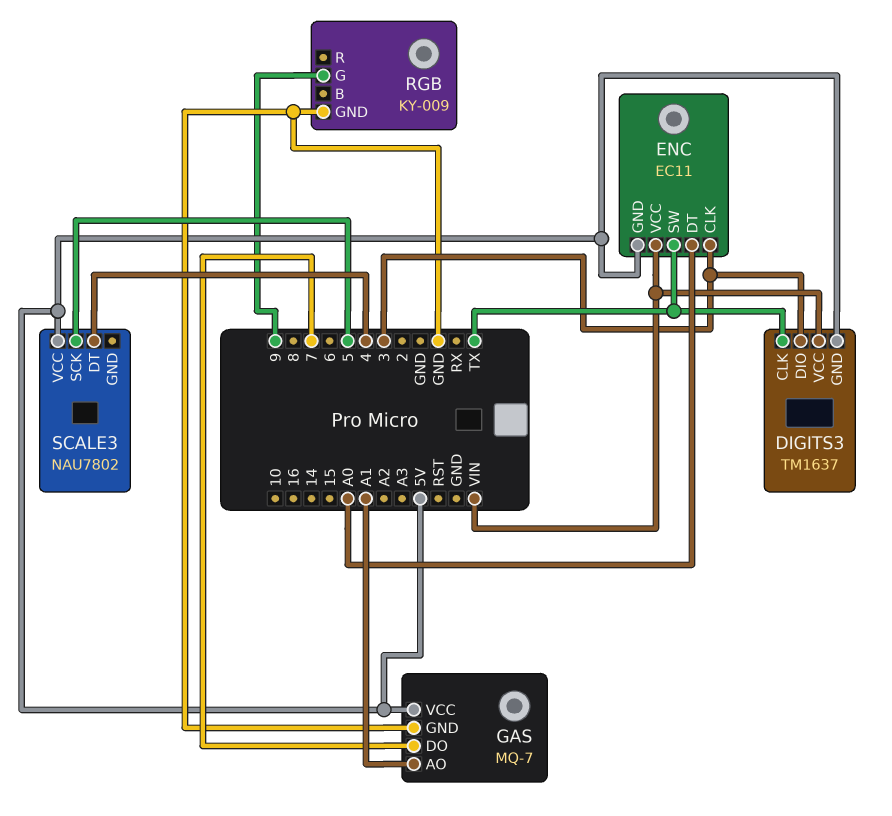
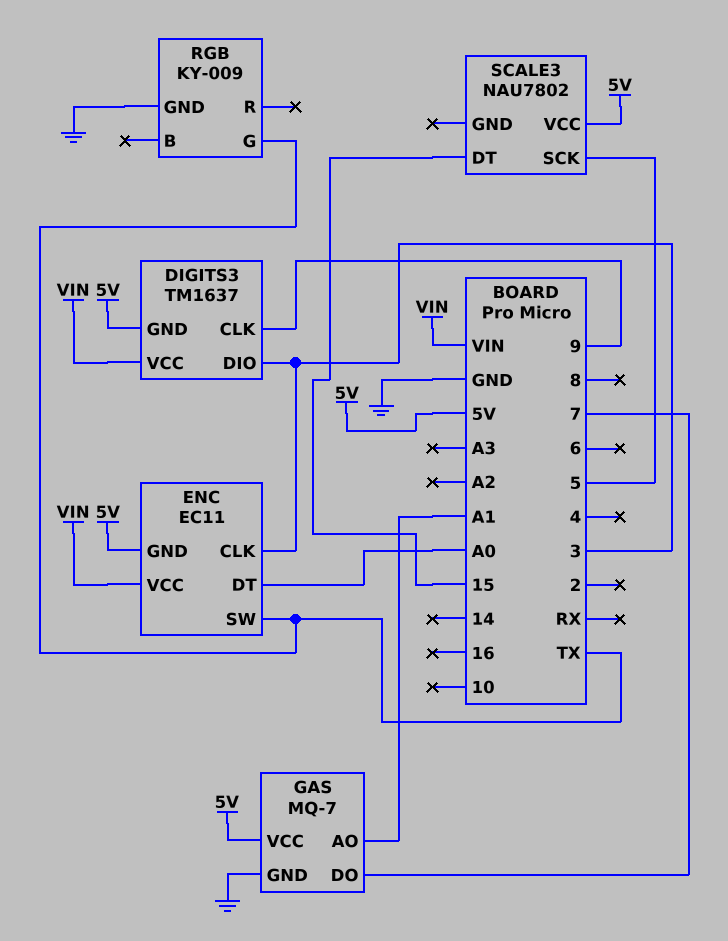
DIGITS3 pin CLK: TX -> 9
RGB pin G: 9 -> TX
SCALE3 pin DT: 4 -> 15

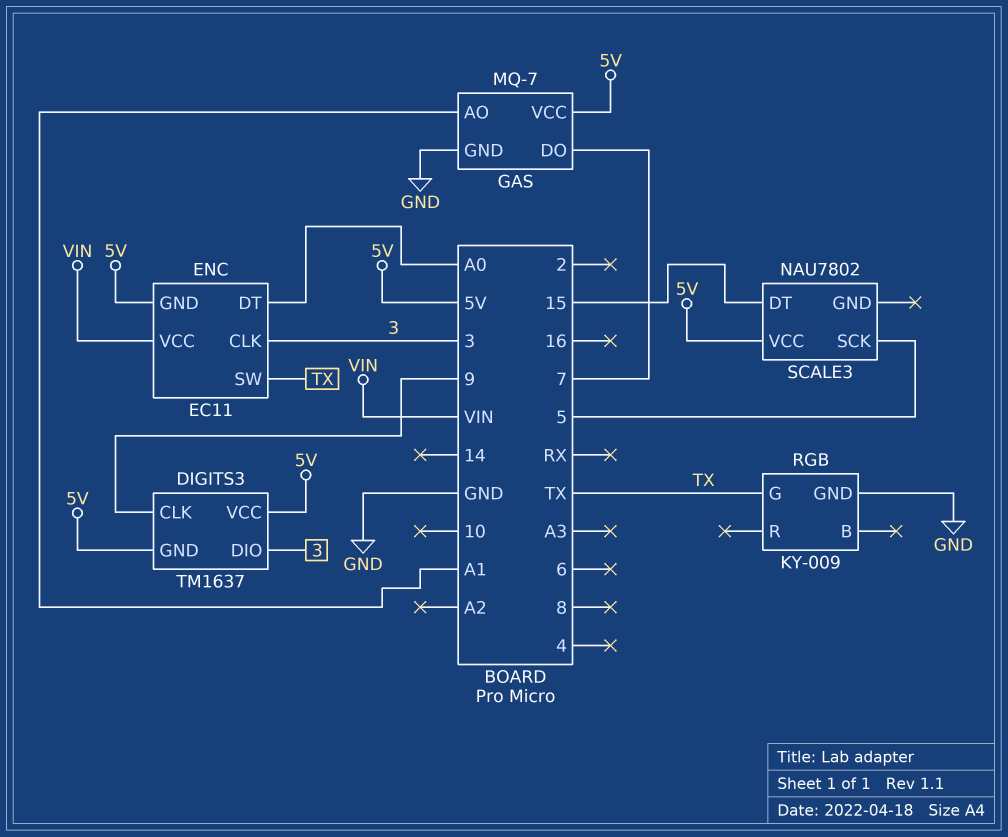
DIGITS3 pin VCC: VIN -> 5V

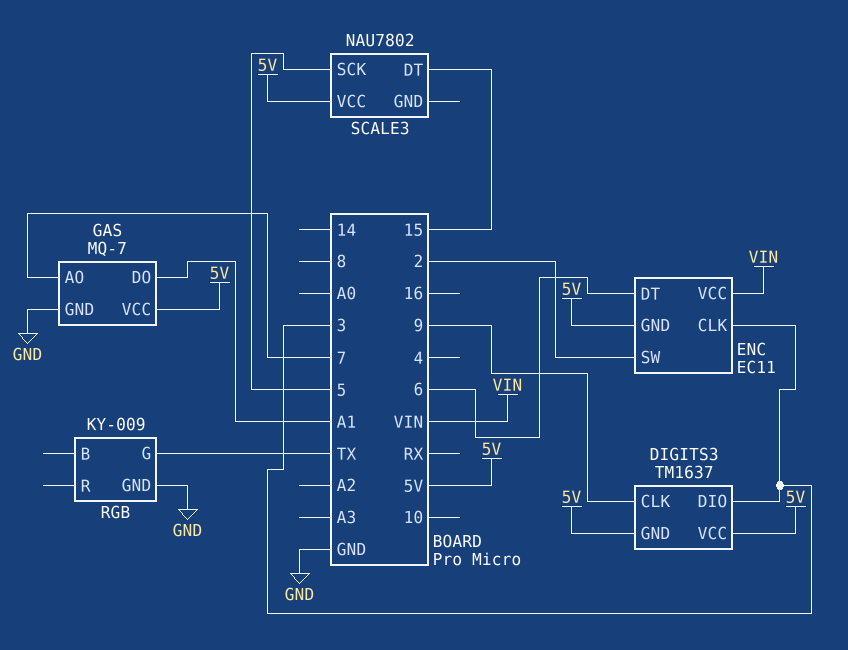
ENC pin DT: A0 -> 6
ENC pin SW: TX -> 2
GAS pin AO: A1 -> 7
GAS pin DO: 7 -> A1

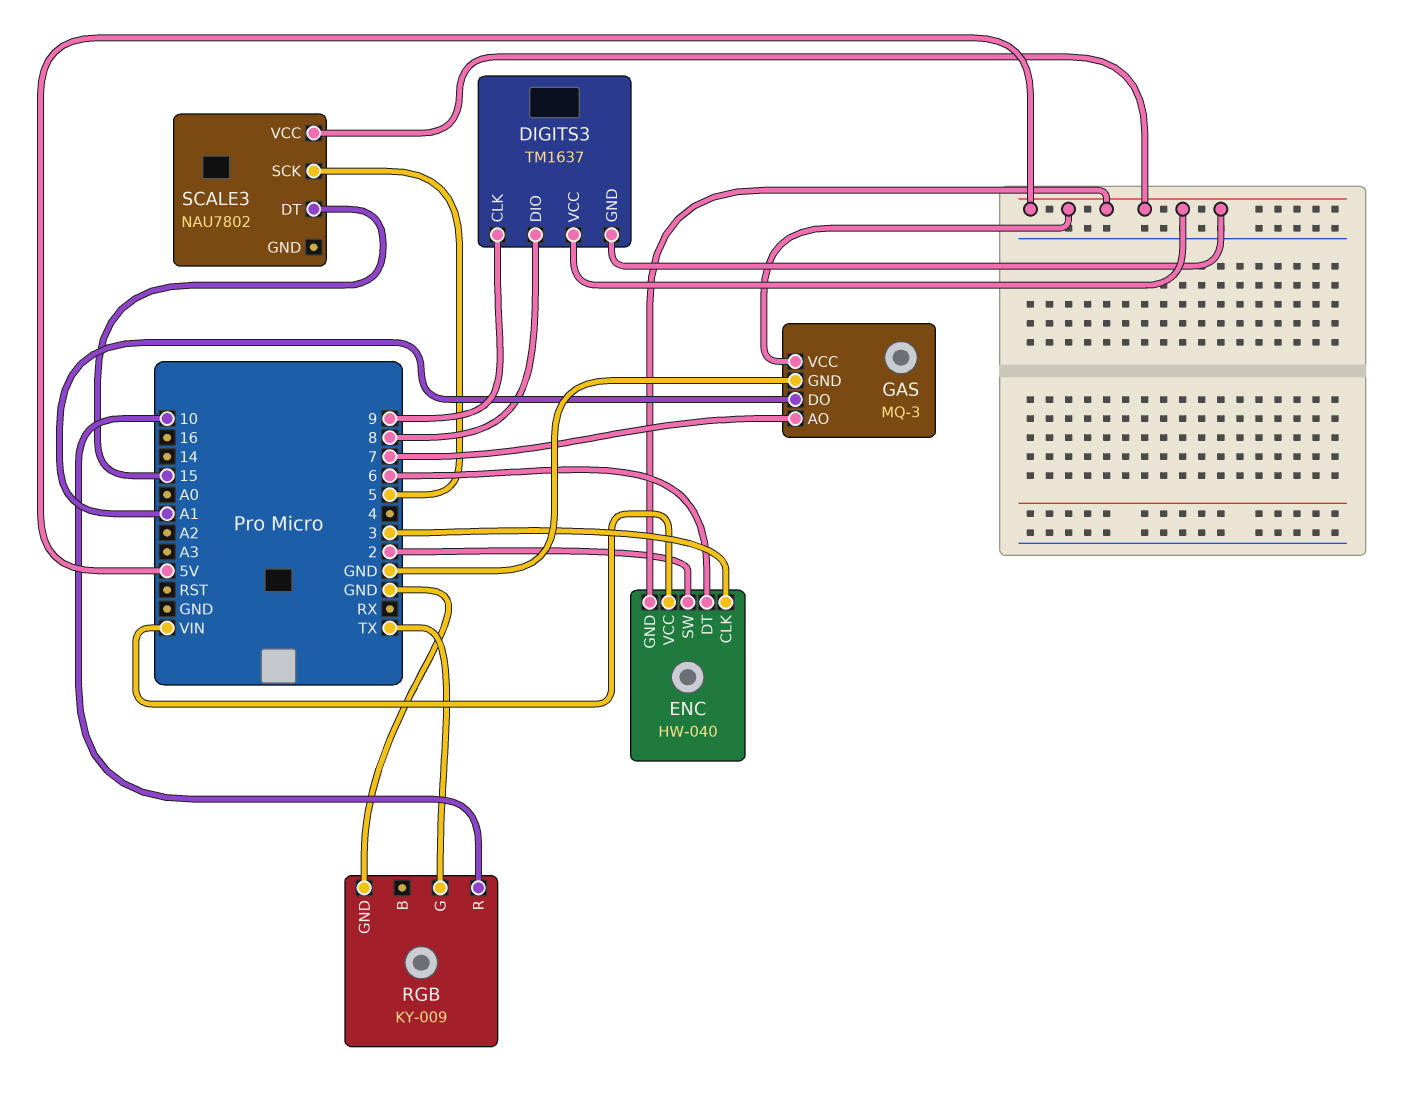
DIGITS3 pin DIO: 3 -> 8
ENC: EC11 -> HW-040
GAS: MQ-7 -> MQ-3
RGB pin R: none -> 10

